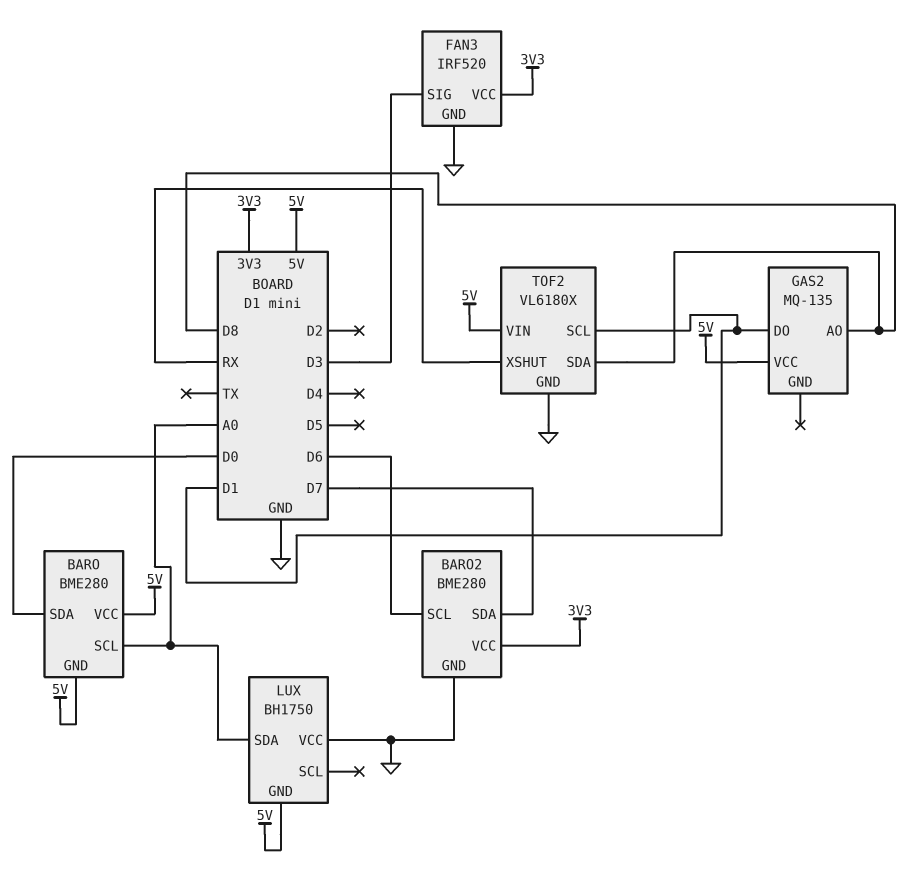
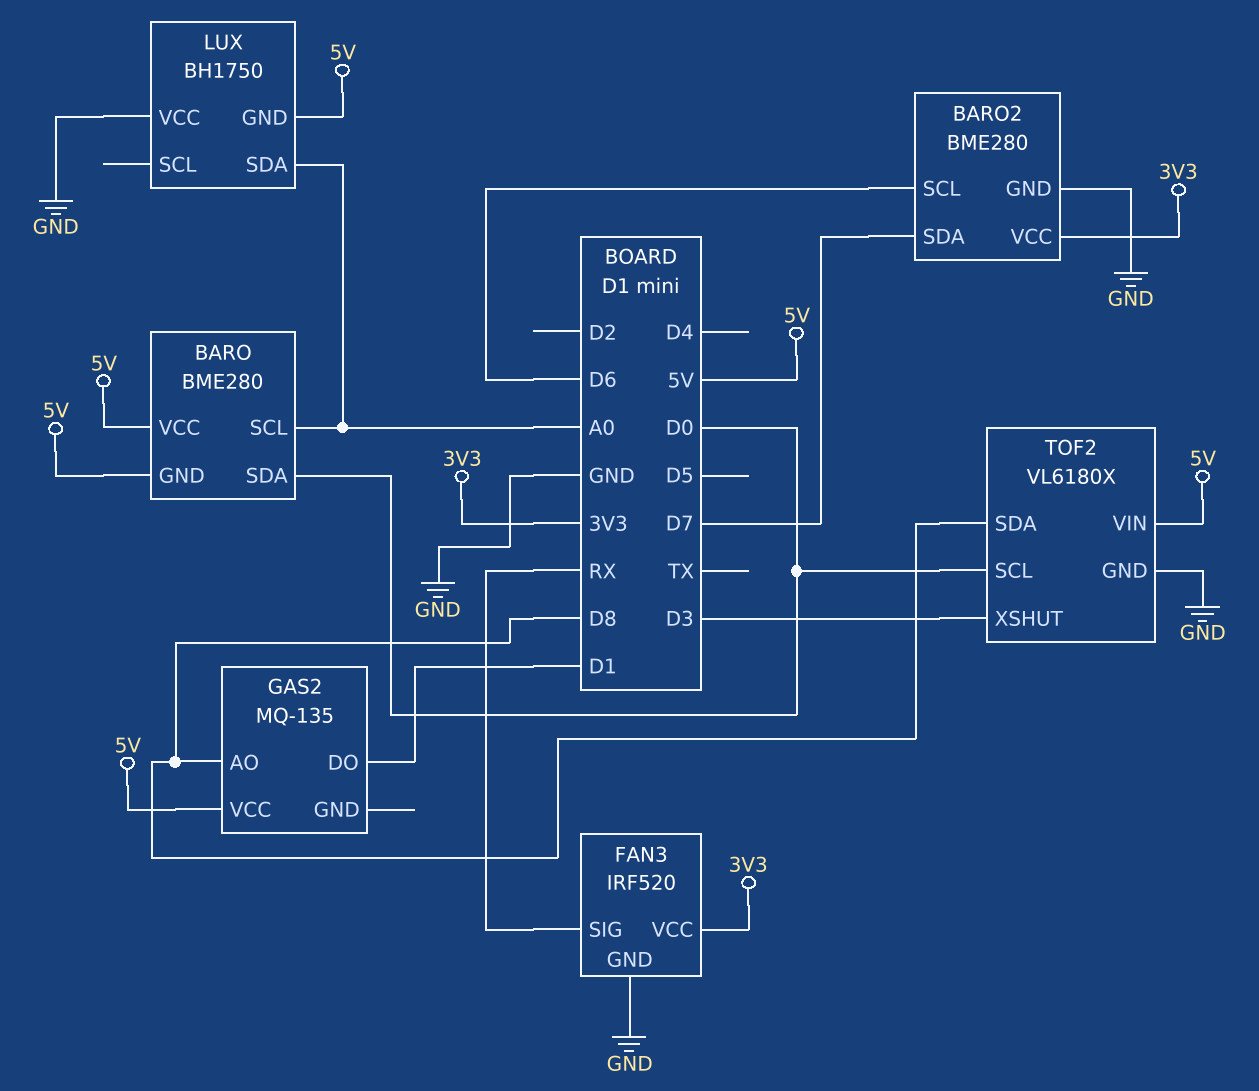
FAN3 pin SIG: D3 -> RX
TOF2 pin SCL: D1 -> D0
TOF2 pin XSHUT: RX -> D3

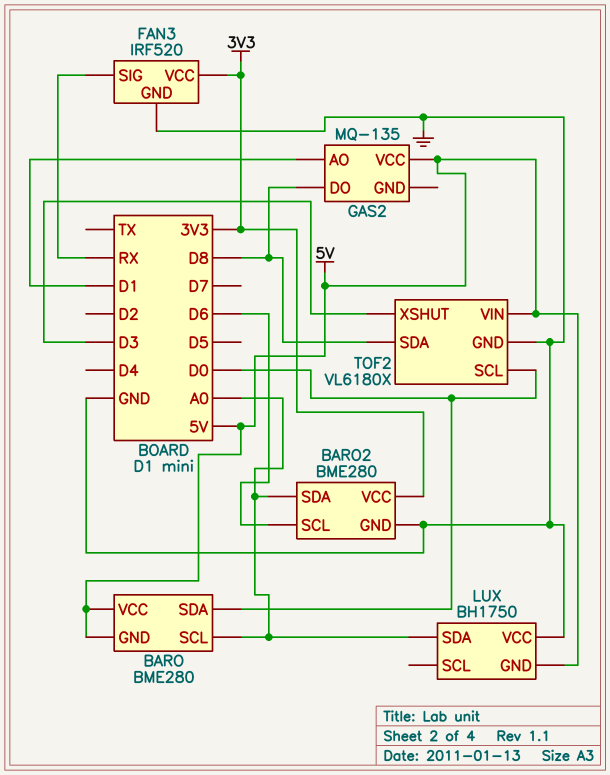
BARO2 pin SDA: D7 -> A0
GAS2 pin AO: D8 -> D1
GAS2 pin DO: D1 -> D8

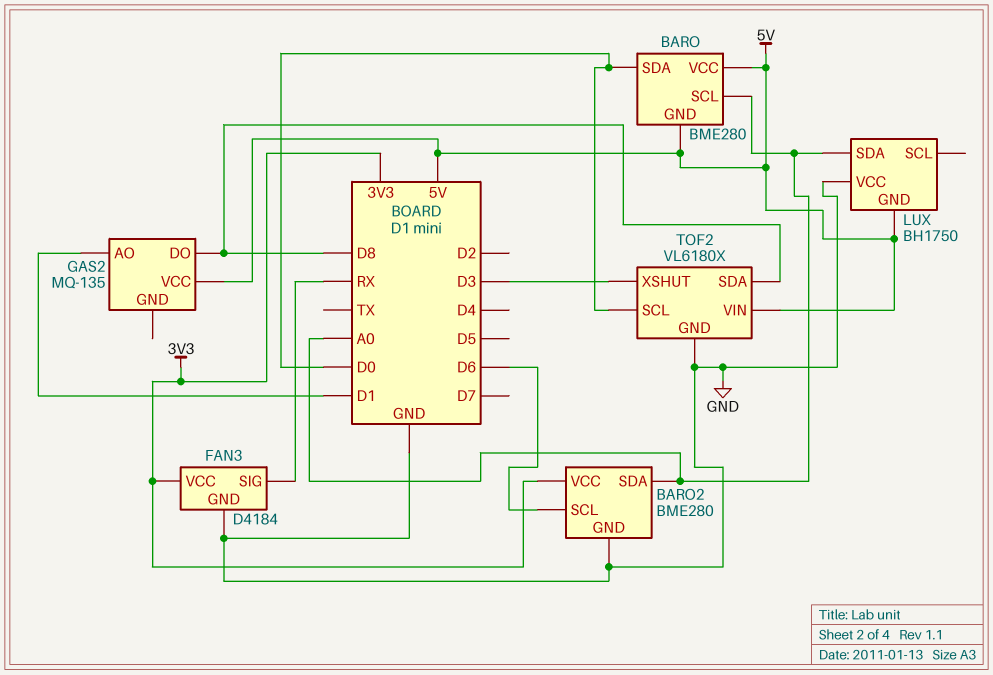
FAN3: IRF520 -> D4184

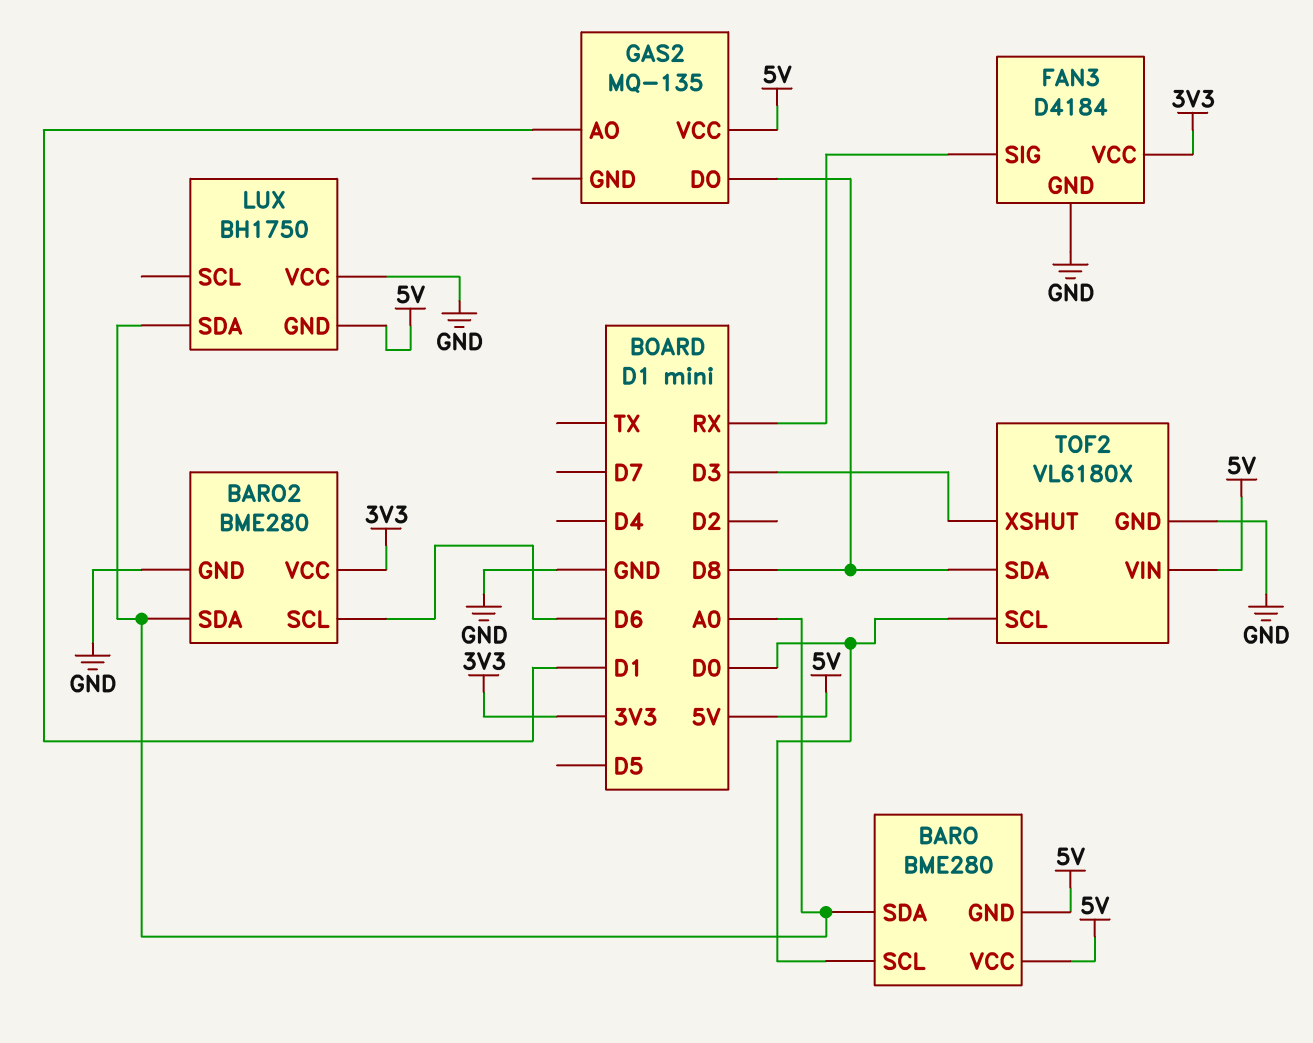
BARO pin SCL: A0 -> D0
BARO pin SDA: D0 -> A0

